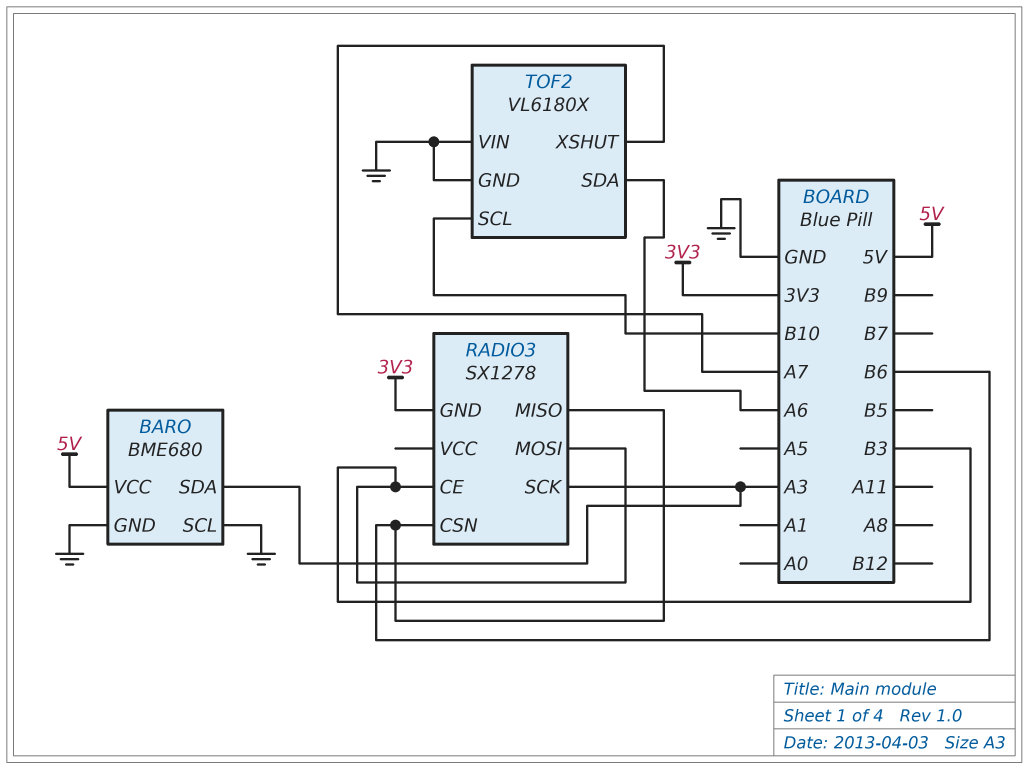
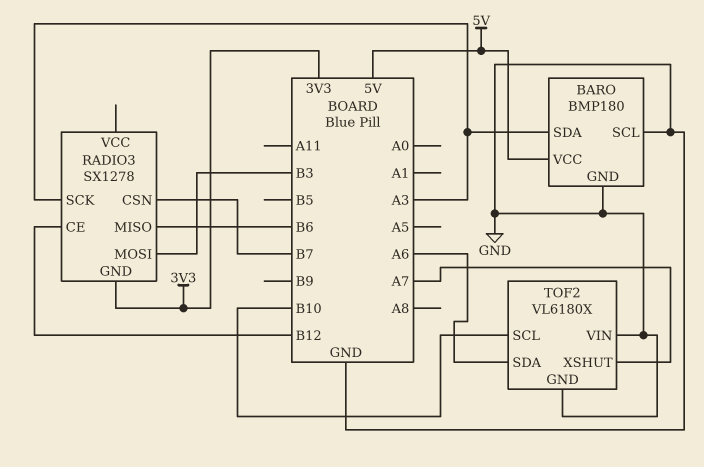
BARO: BME680 -> BMP180
RADIO3 pin CE: B3 -> B12
RADIO3 pin CSN: B6 -> B7

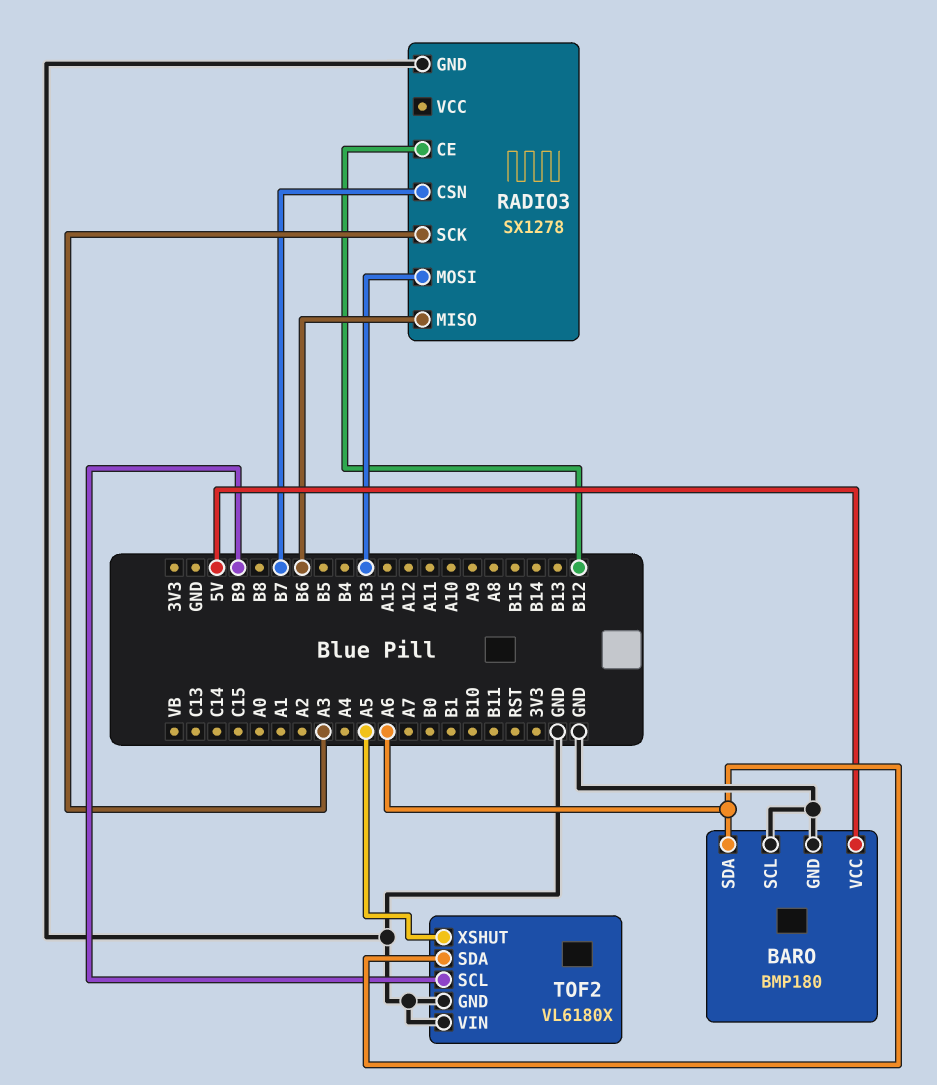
BARO pin SDA: A3 -> A6
RADIO3 pin GND: 3V3 -> GND
TOF2 pin SCL: B10 -> B9
TOF2 pin XSHUT: A7 -> A5

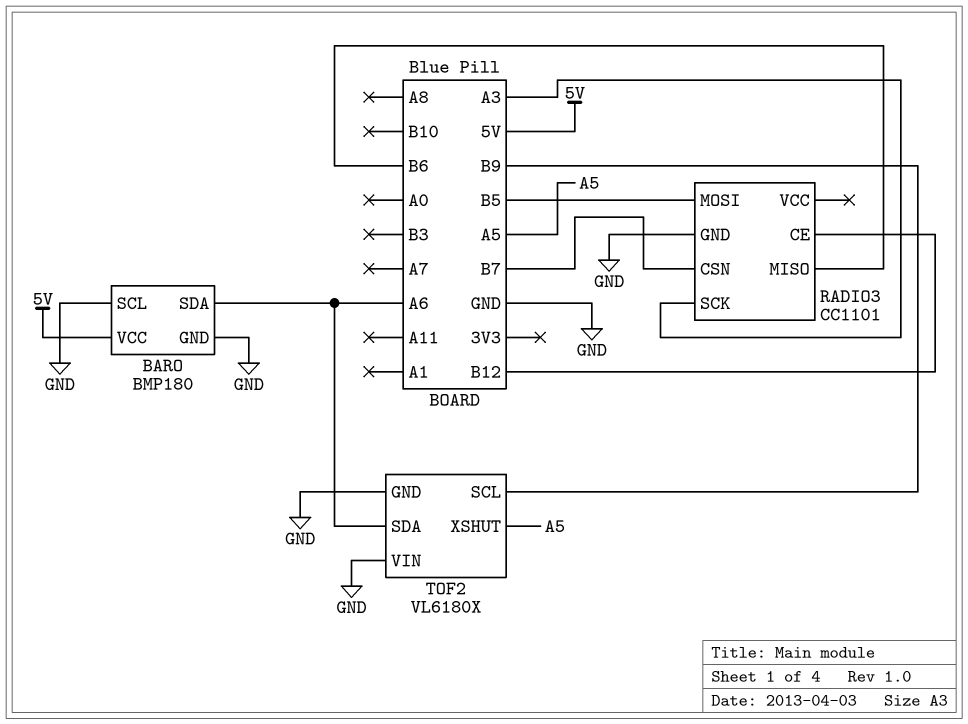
RADIO3: SX1278 -> CC1101
RADIO3 pin MOSI: B3 -> B5

